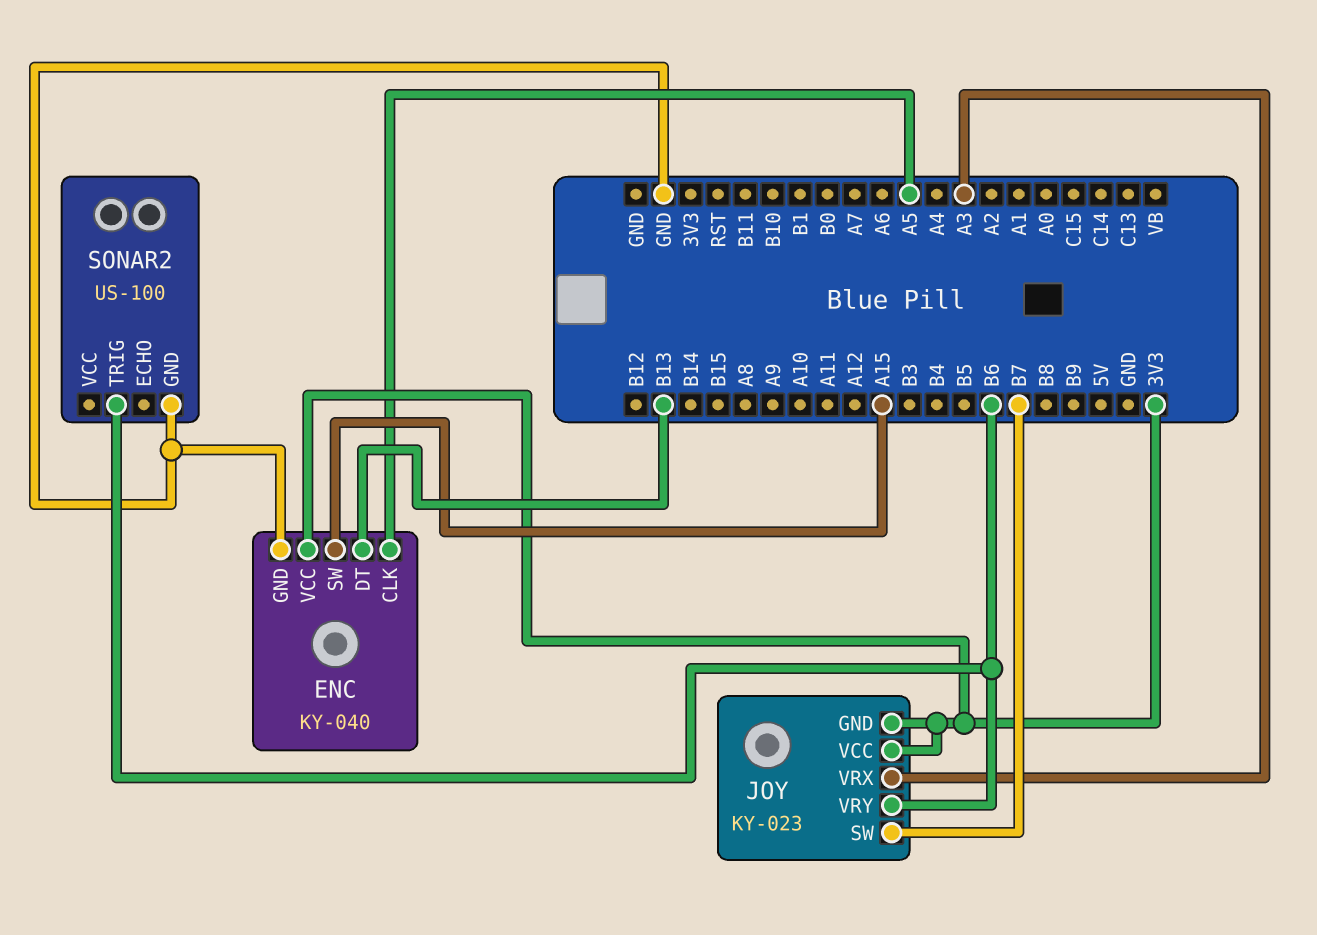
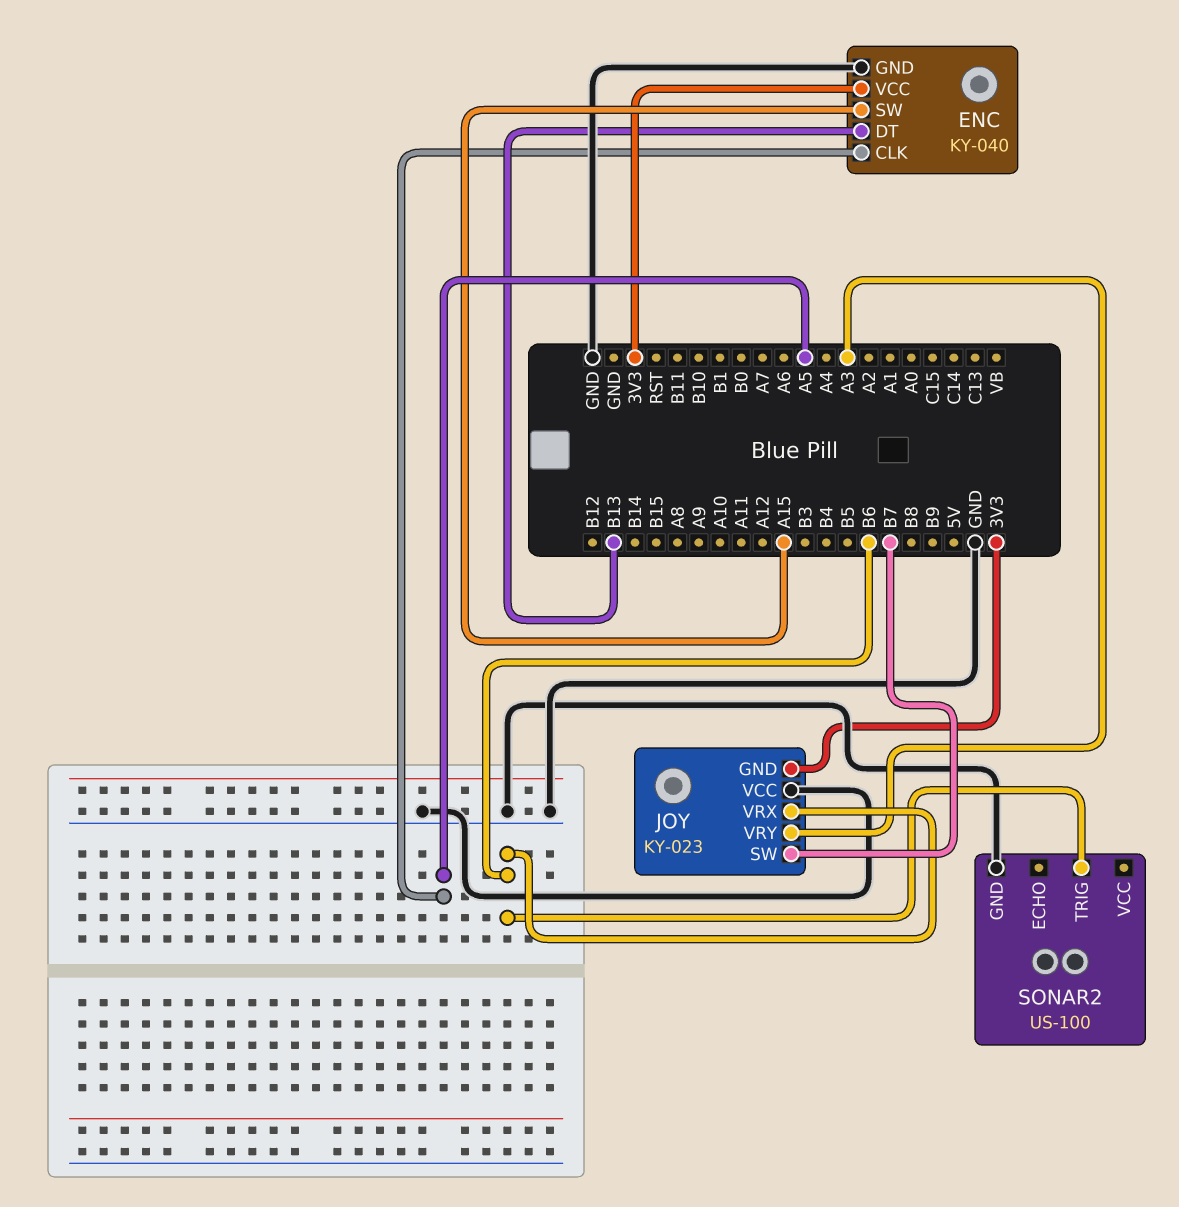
JOY pin VCC: 3V3 -> GND
JOY pin VRX: A3 -> B6
JOY pin VRY: B6 -> A3

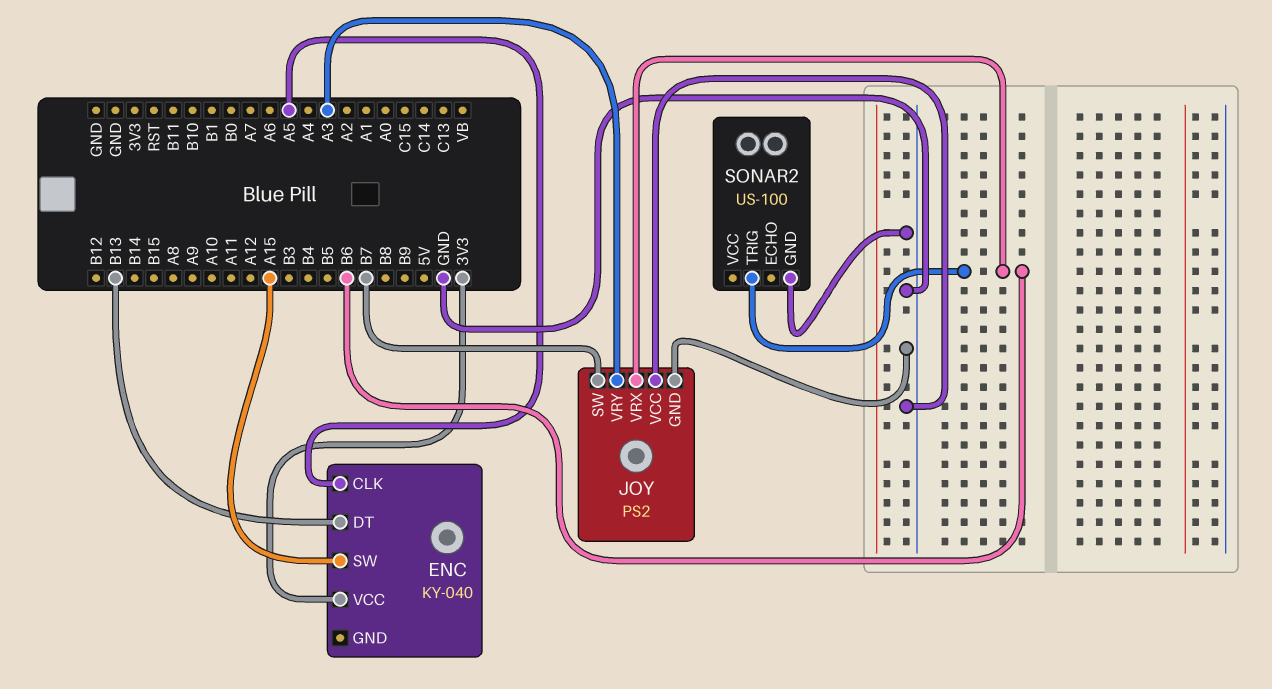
ENC pin GND: GND -> none
JOY: KY-023 -> PS2
JOY pin GND: 3V3 -> GND

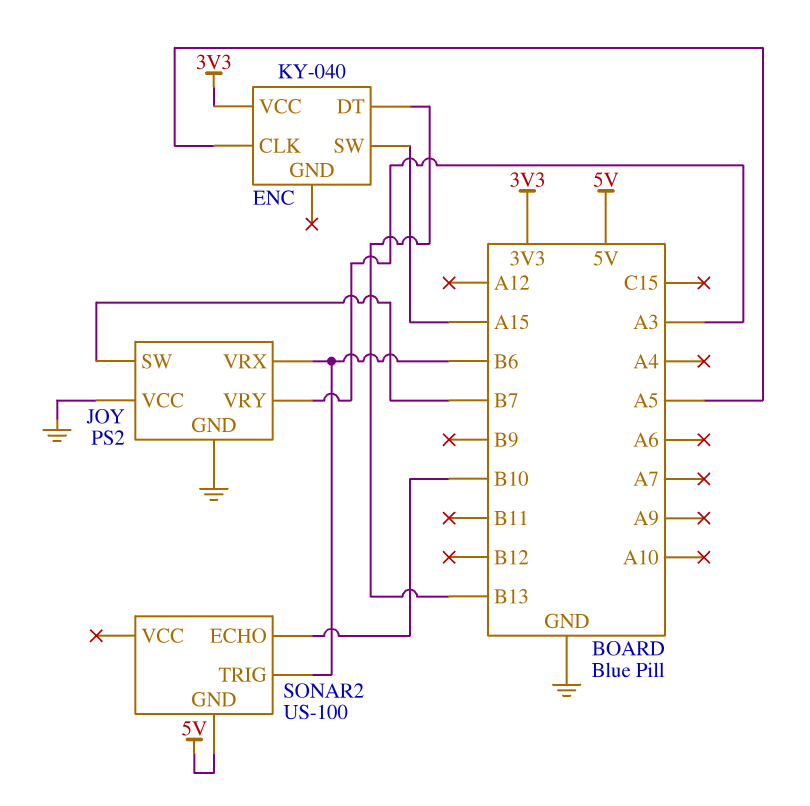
SONAR2 pin ECHO: none -> B10
SONAR2 pin GND: GND -> 5V

